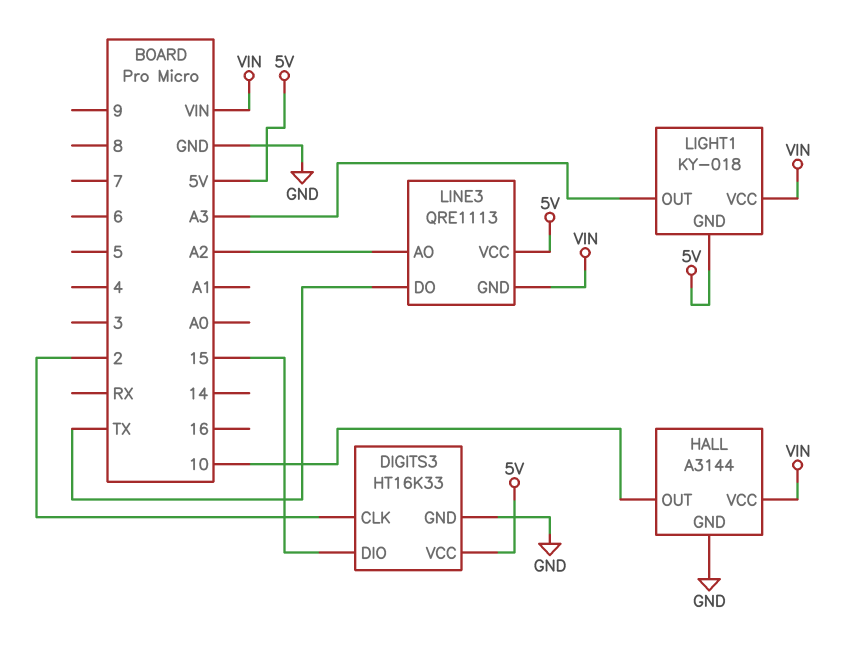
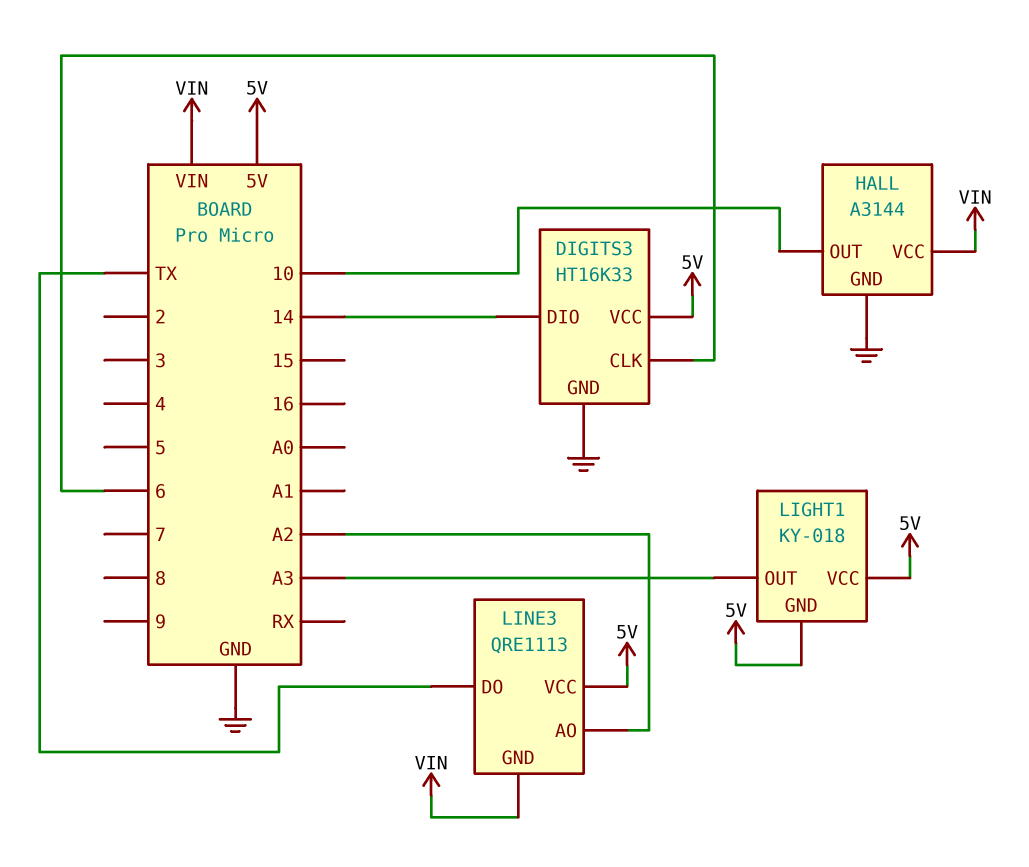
DIGITS3 pin CLK: 2 -> 6
DIGITS3 pin DIO: 15 -> 14
LIGHT1 pin VCC: VIN -> 5V

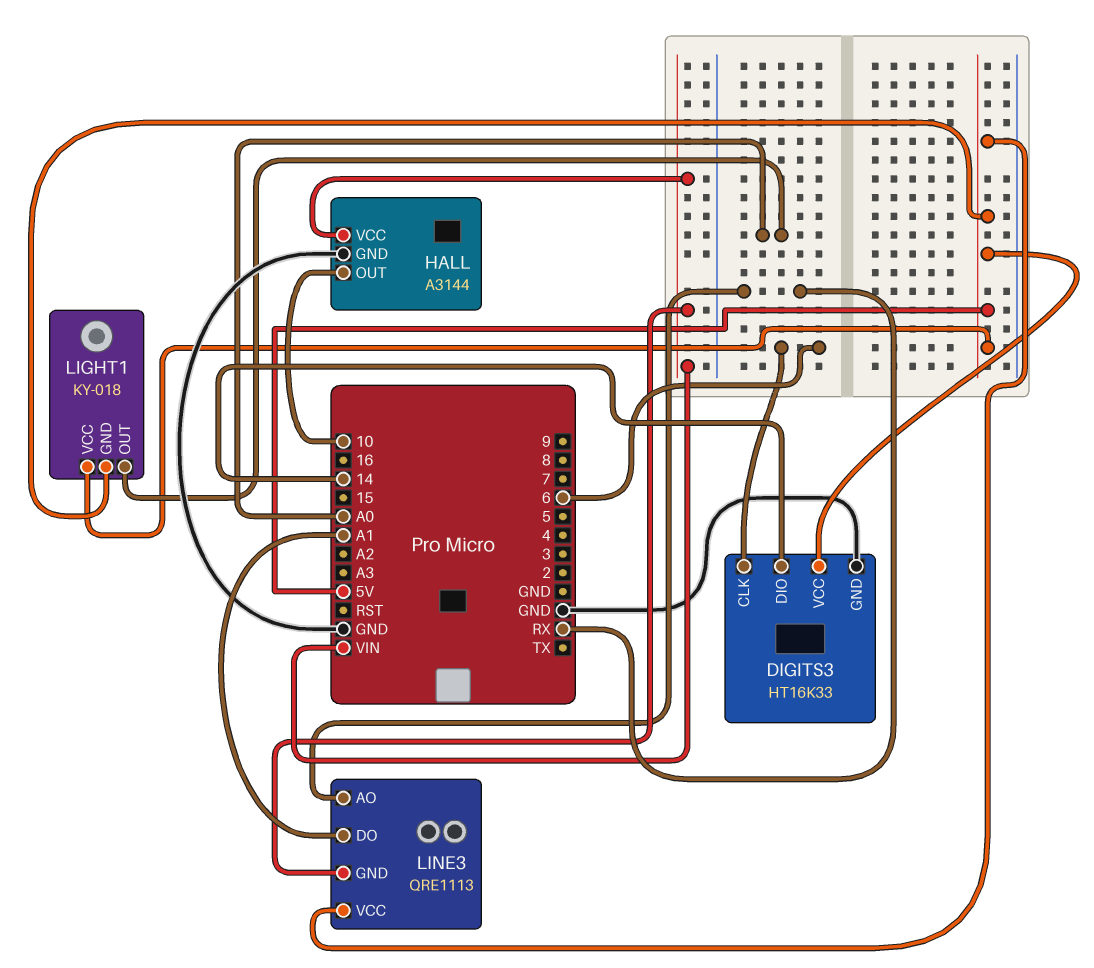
LIGHT1 pin OUT: A3 -> A0
LINE3 pin AO: A2 -> RX
LINE3 pin DO: TX -> A1

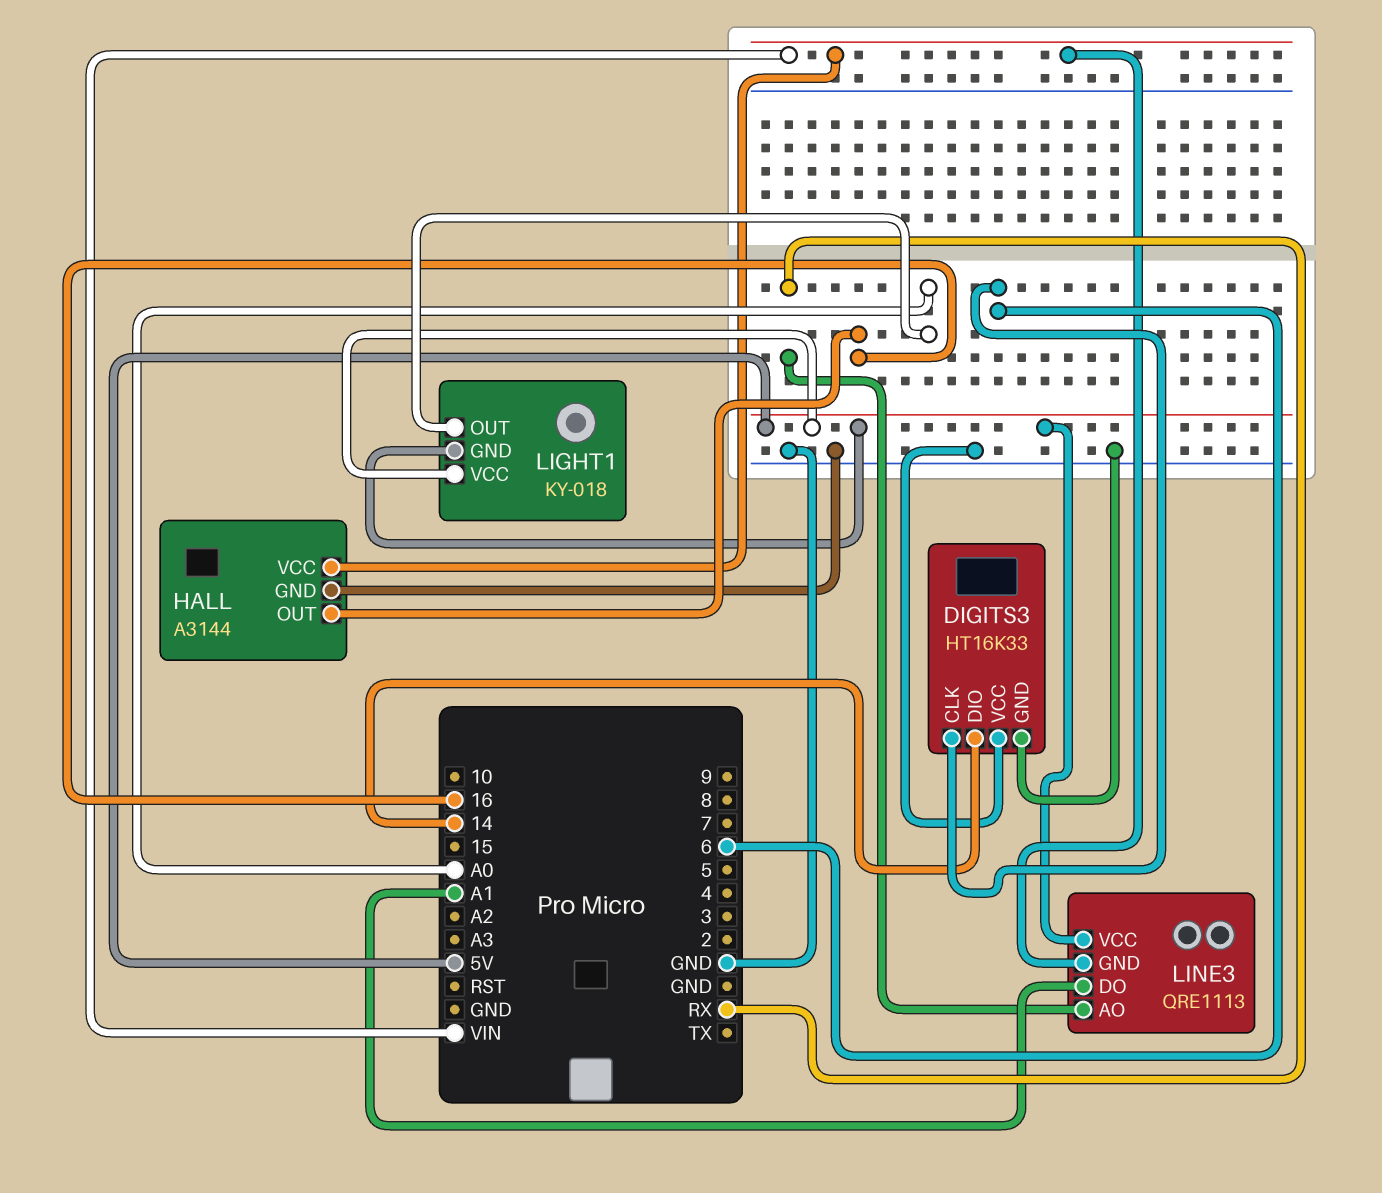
DIGITS3 pin VCC: 5V -> GND
HALL pin OUT: 10 -> 16

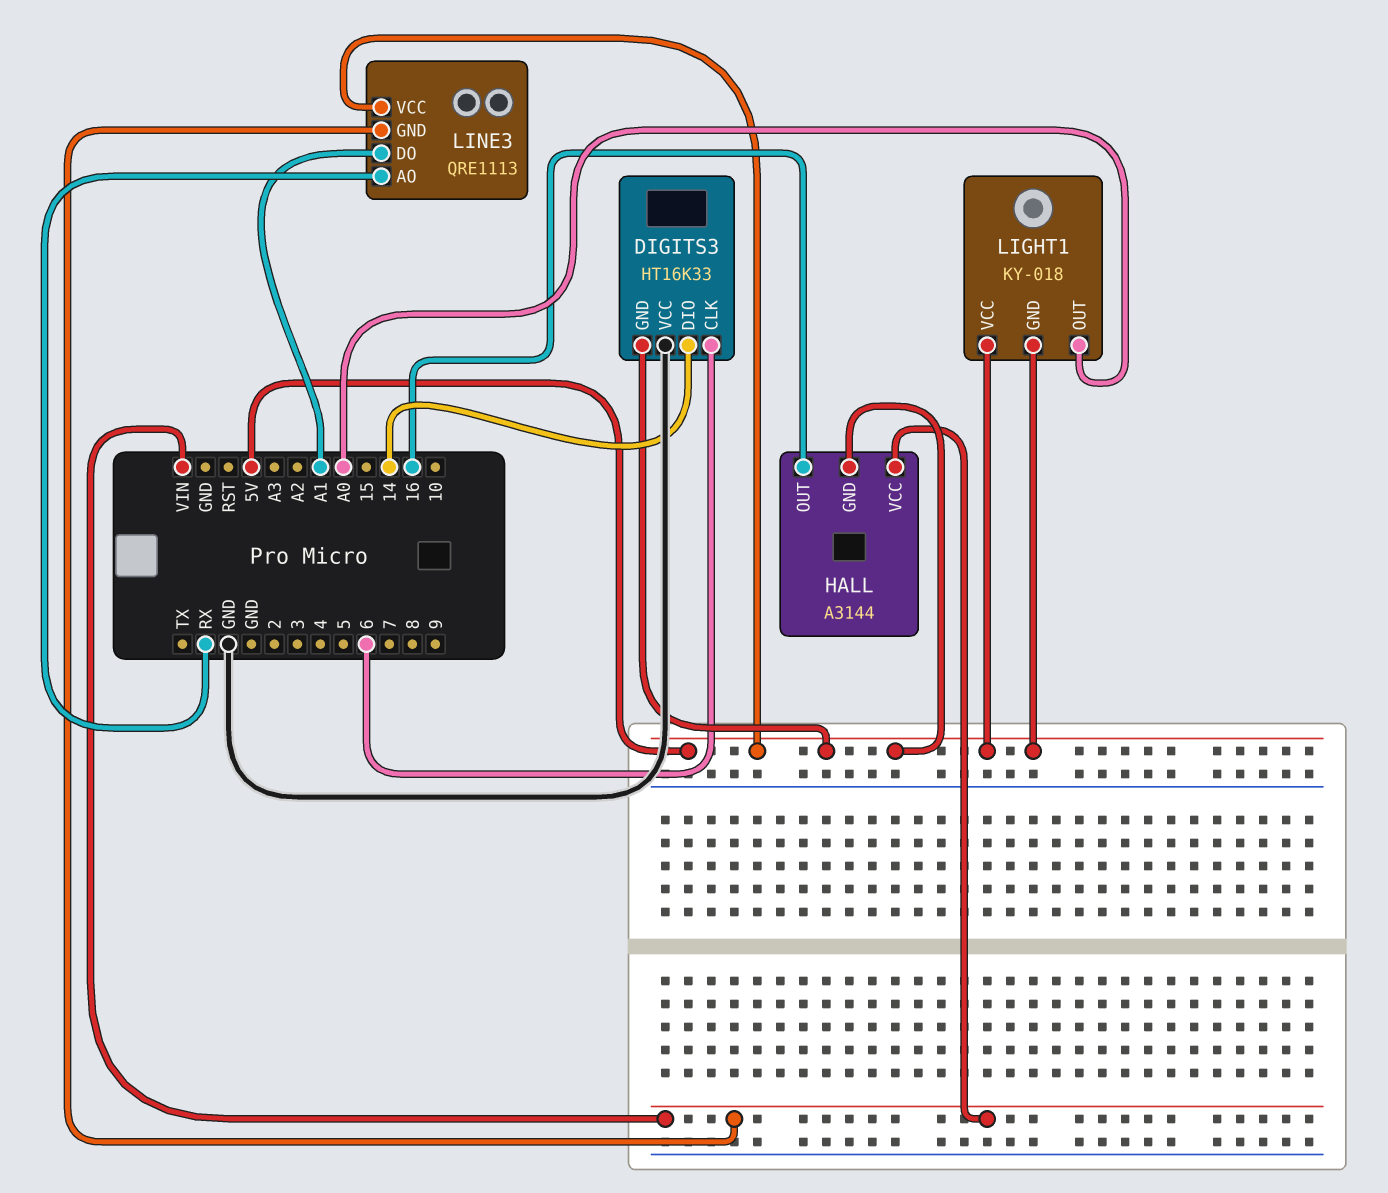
DIGITS3 pin GND: GND -> 5V
HALL pin GND: GND -> 5V

